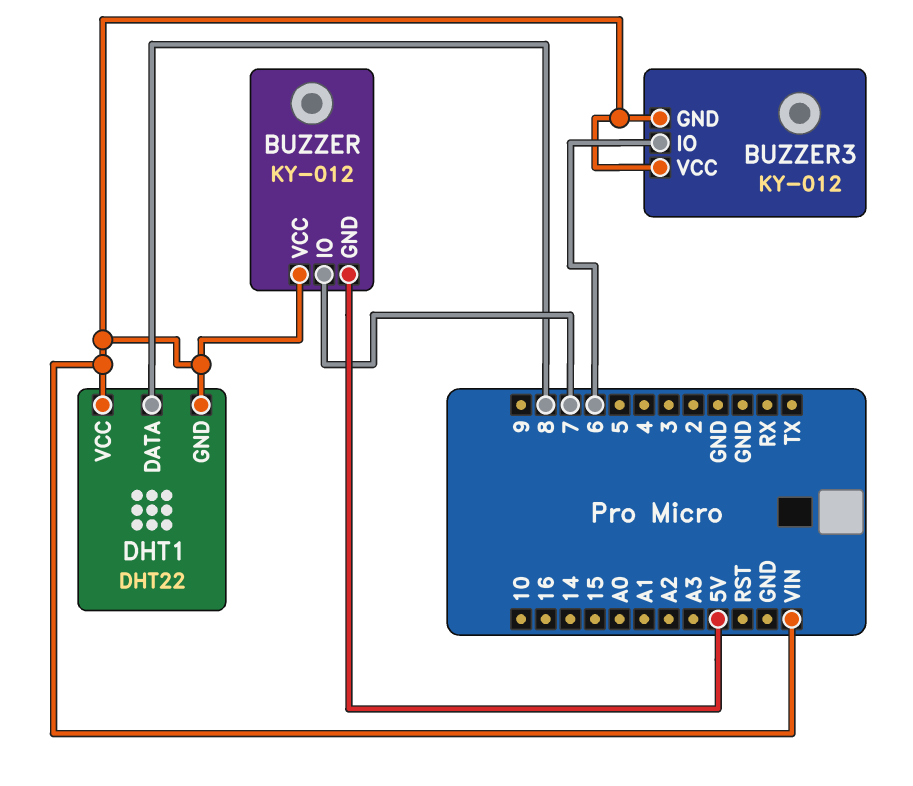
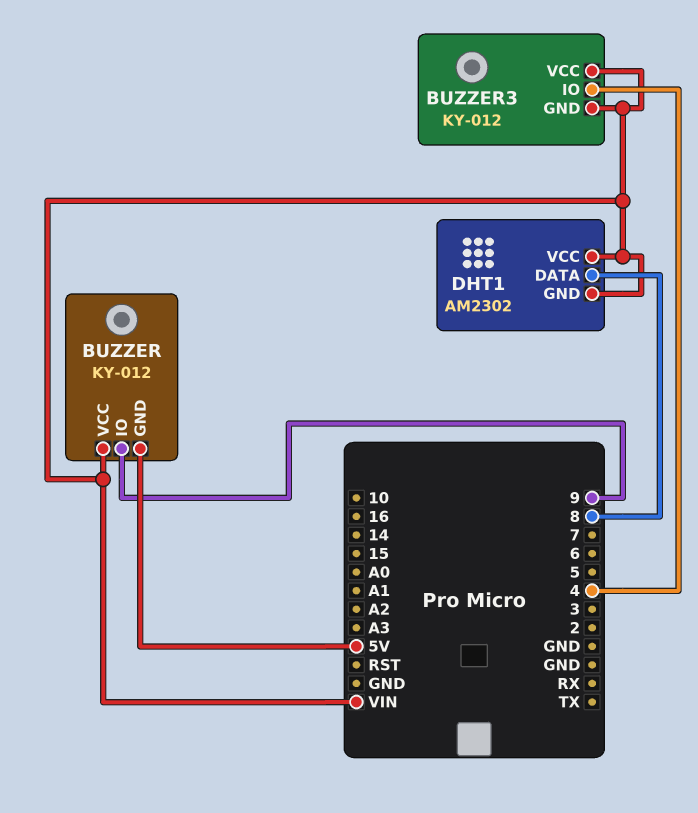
BUZZER pin IO: 7 -> 9
BUZZER3 pin IO: 6 -> 4
DHT1: DHT22 -> AM2302

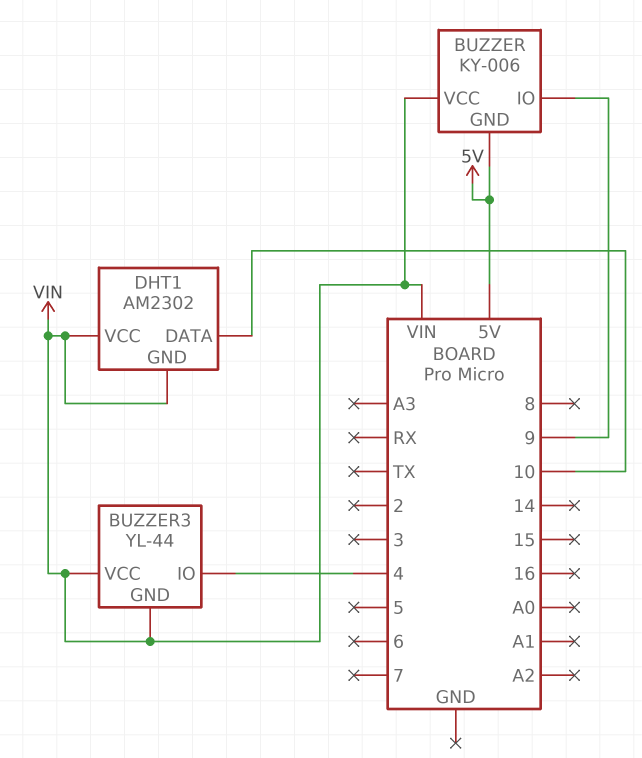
BUZZER: KY-012 -> KY-006
BUZZER3: KY-012 -> YL-44
DHT1 pin DATA: 8 -> 10

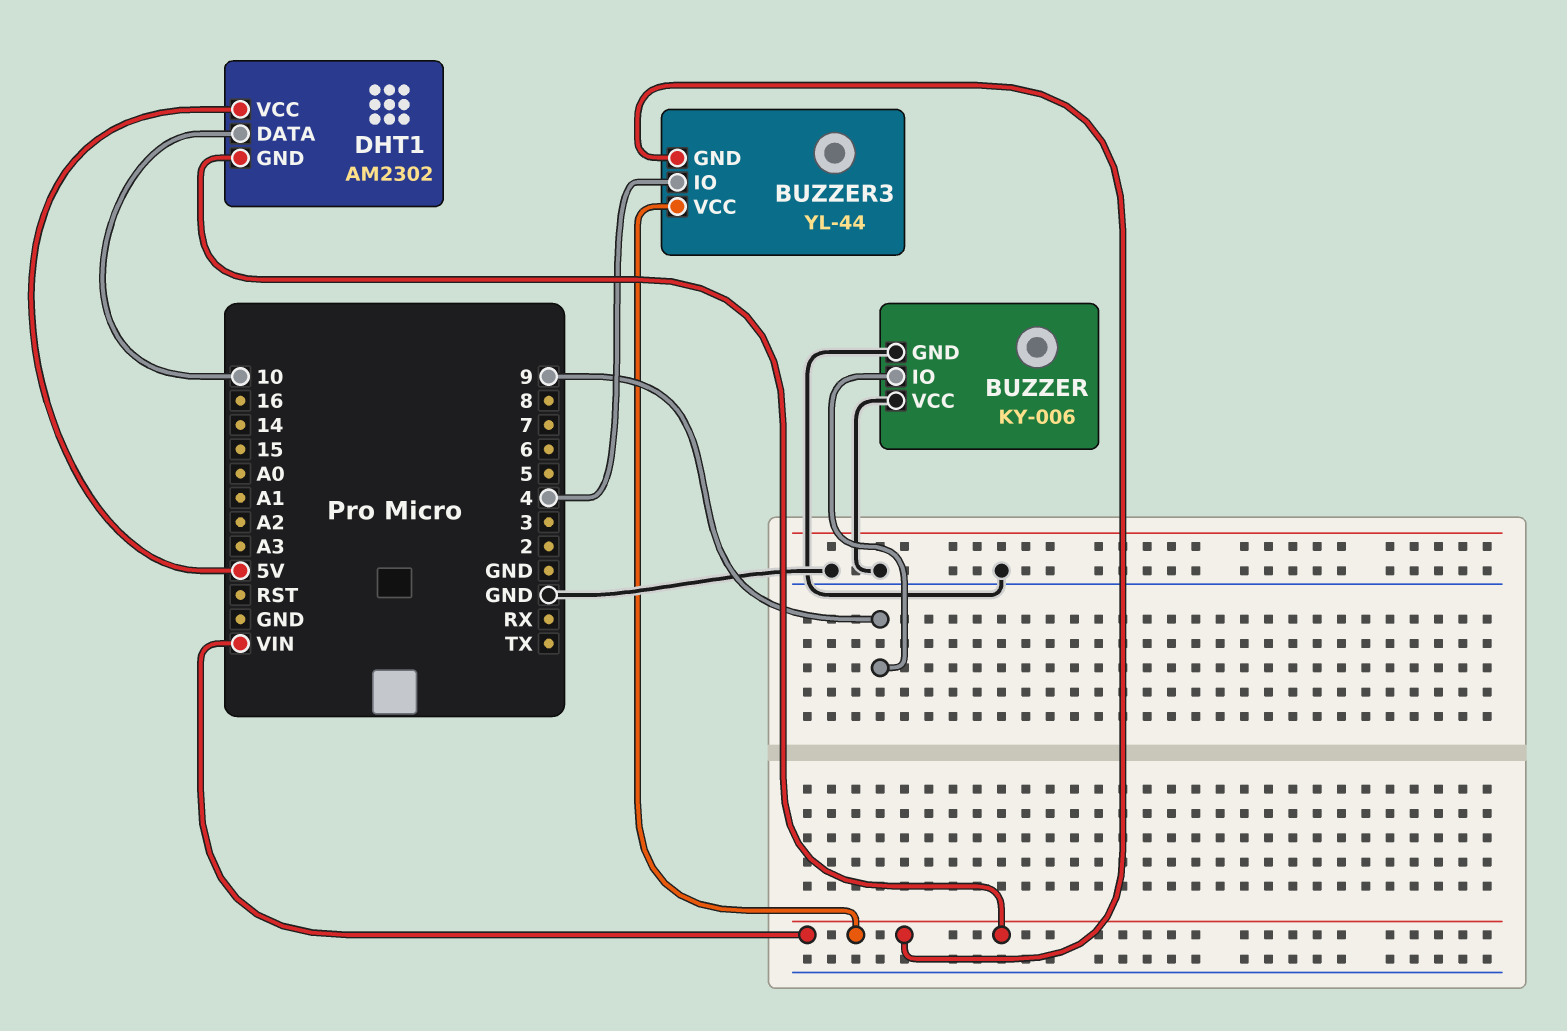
BUZZER pin GND: 5V -> GND
BUZZER pin VCC: VIN -> GND
DHT1 pin VCC: VIN -> 5V

